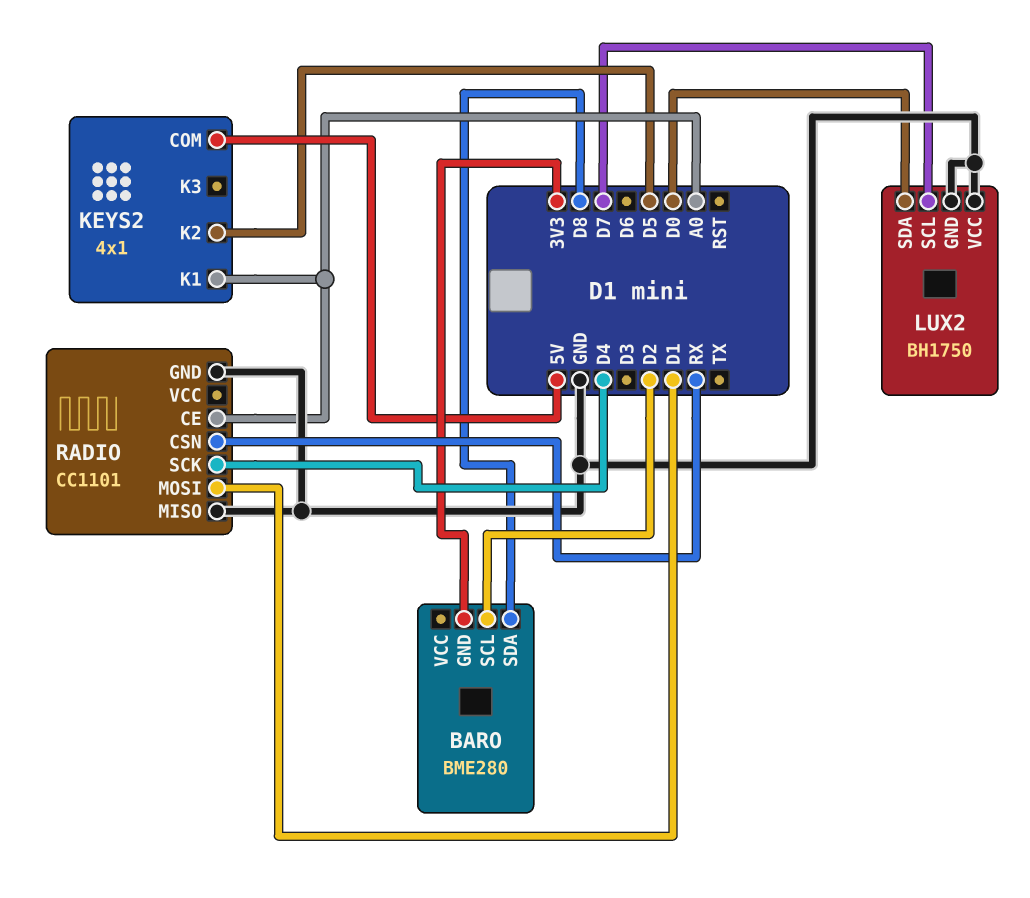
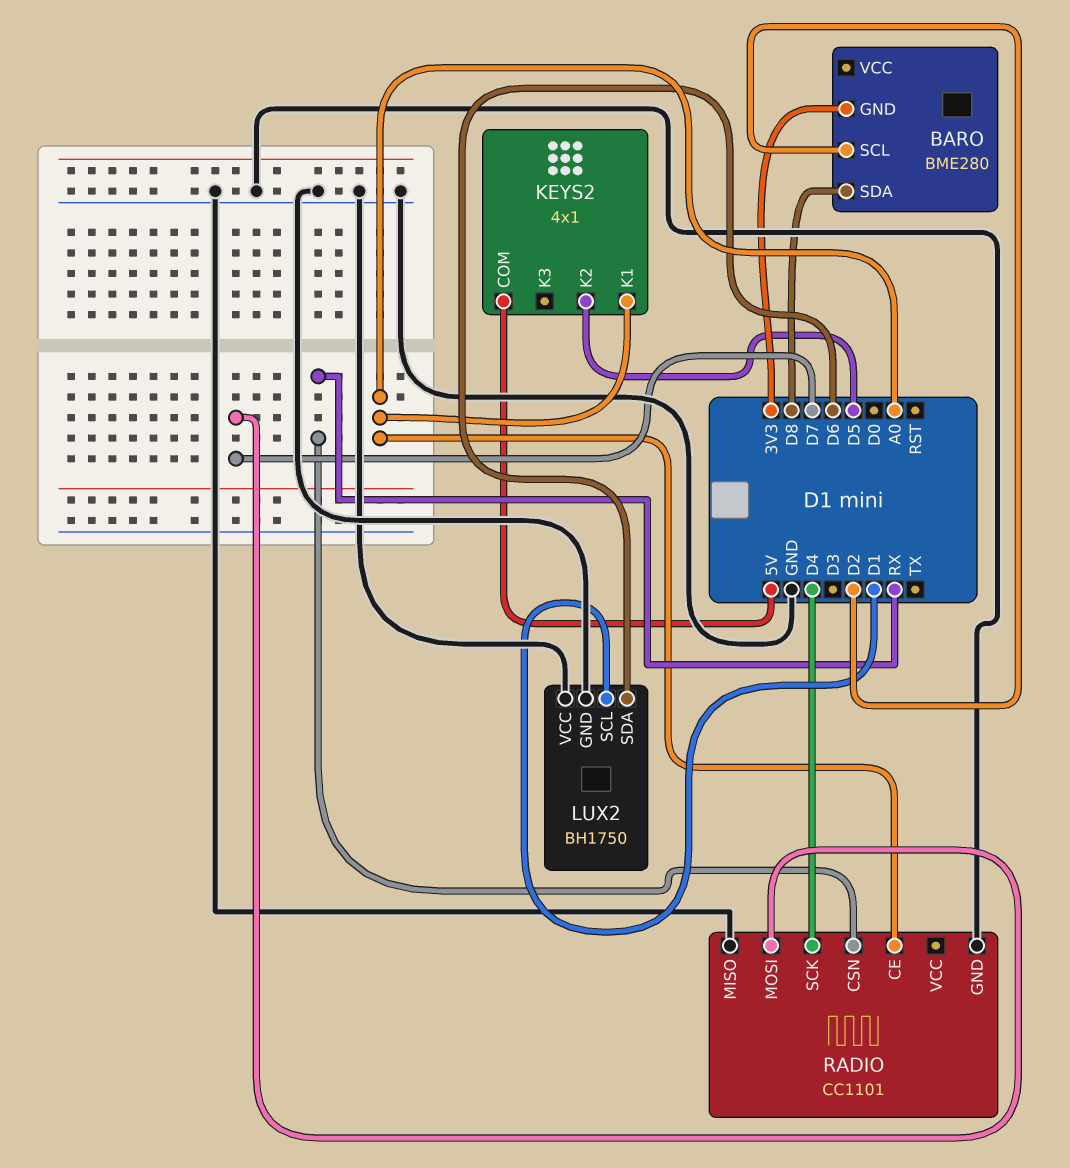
LUX2 pin SCL: D7 -> D1
LUX2 pin SDA: D0 -> D6
RADIO pin MOSI: D1 -> D7

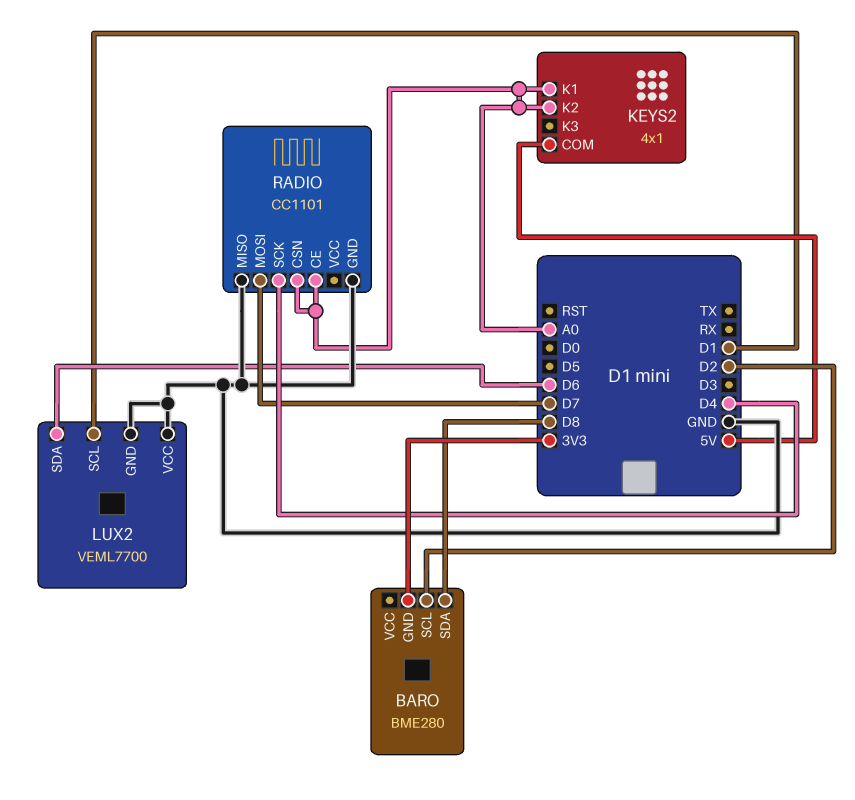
KEYS2 pin K2: D5 -> A0
LUX2: BH1750 -> VEML7700
RADIO pin CSN: RX -> A0

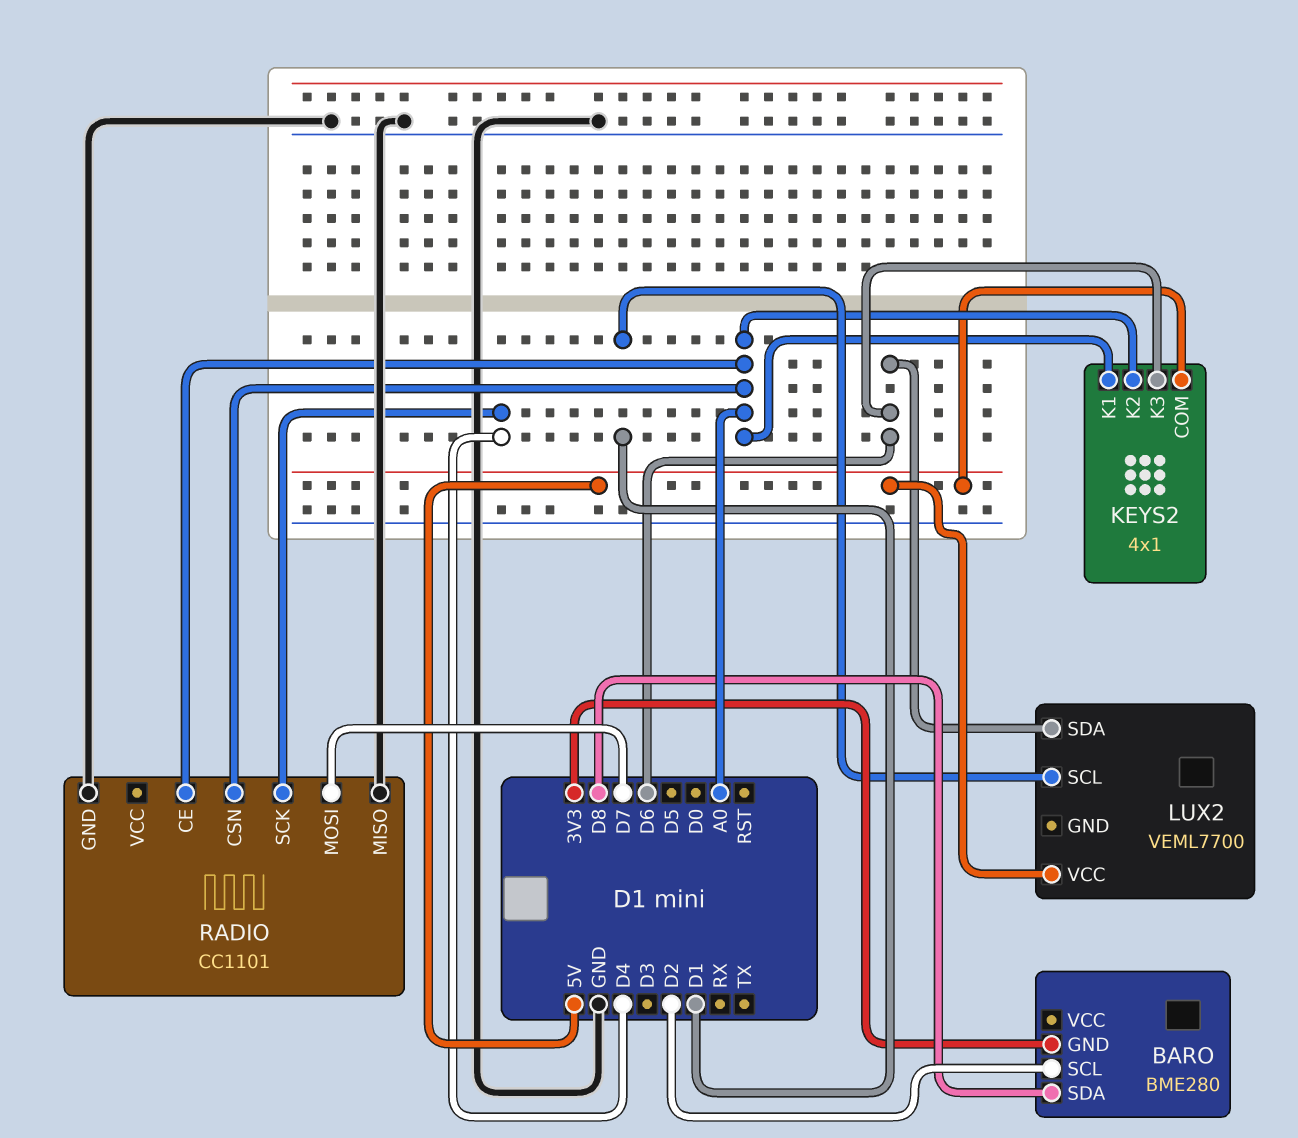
KEYS2 pin K3: none -> D6
LUX2 pin GND: GND -> none
LUX2 pin VCC: GND -> 5V

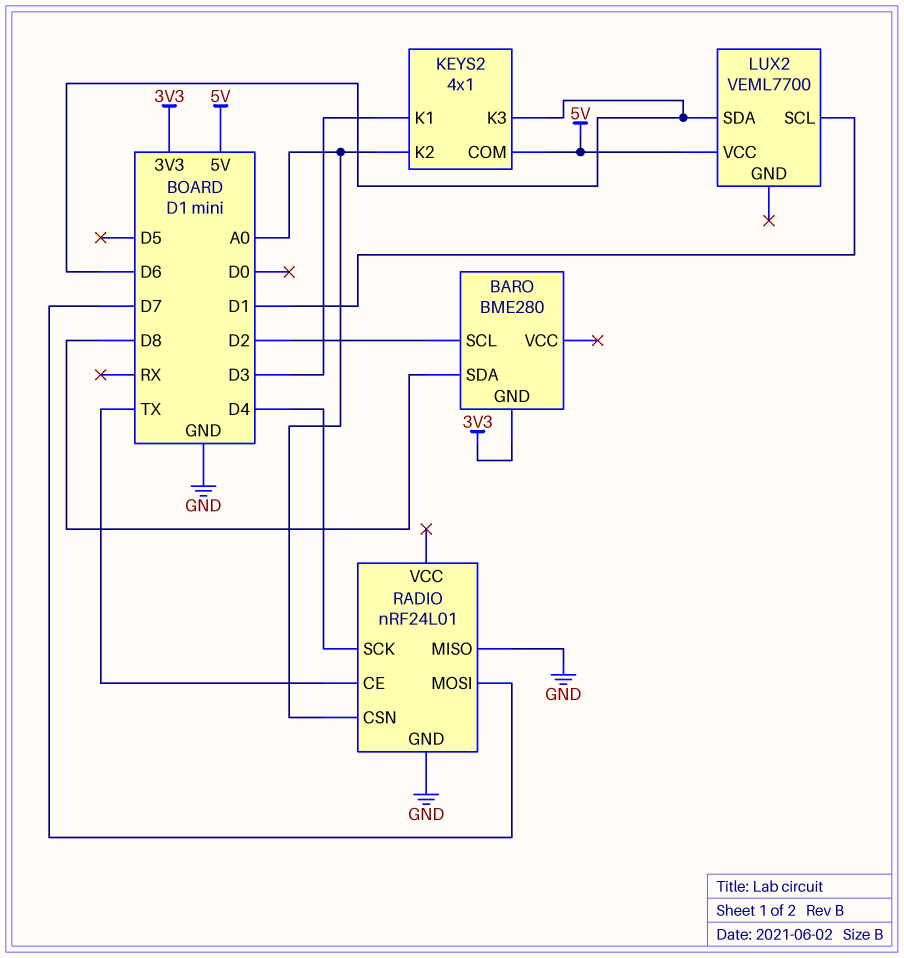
KEYS2 pin K1: A0 -> D3
RADIO: CC1101 -> nRF24L01
RADIO pin CE: A0 -> TX

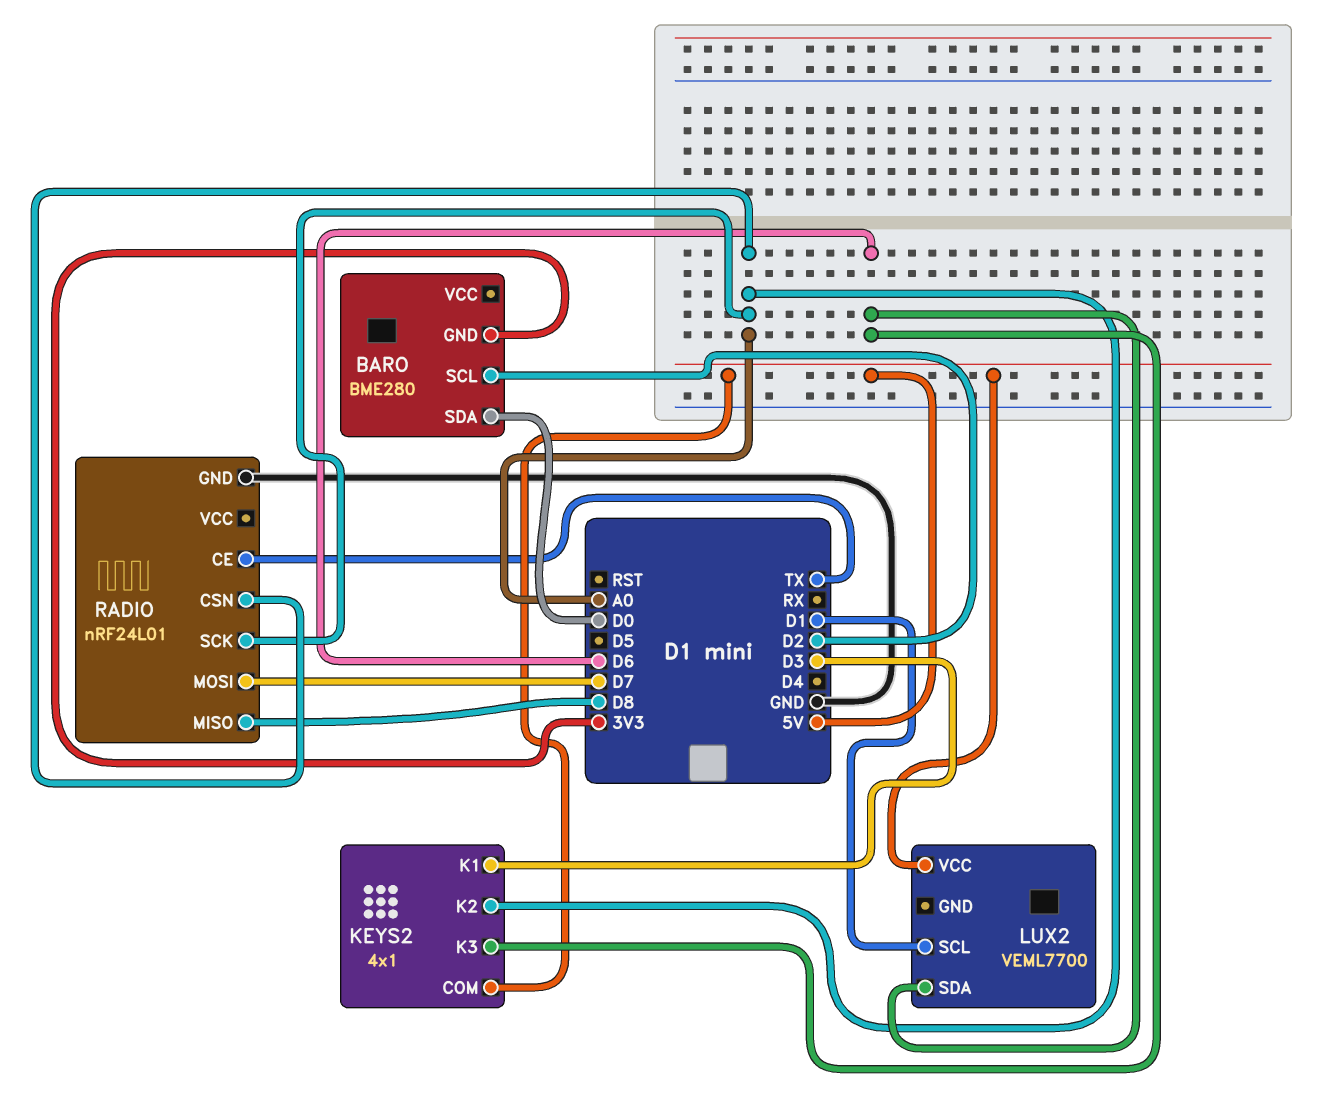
BARO pin SDA: D8 -> D0
RADIO pin MISO: GND -> D8
RADIO pin SCK: D4 -> A0

